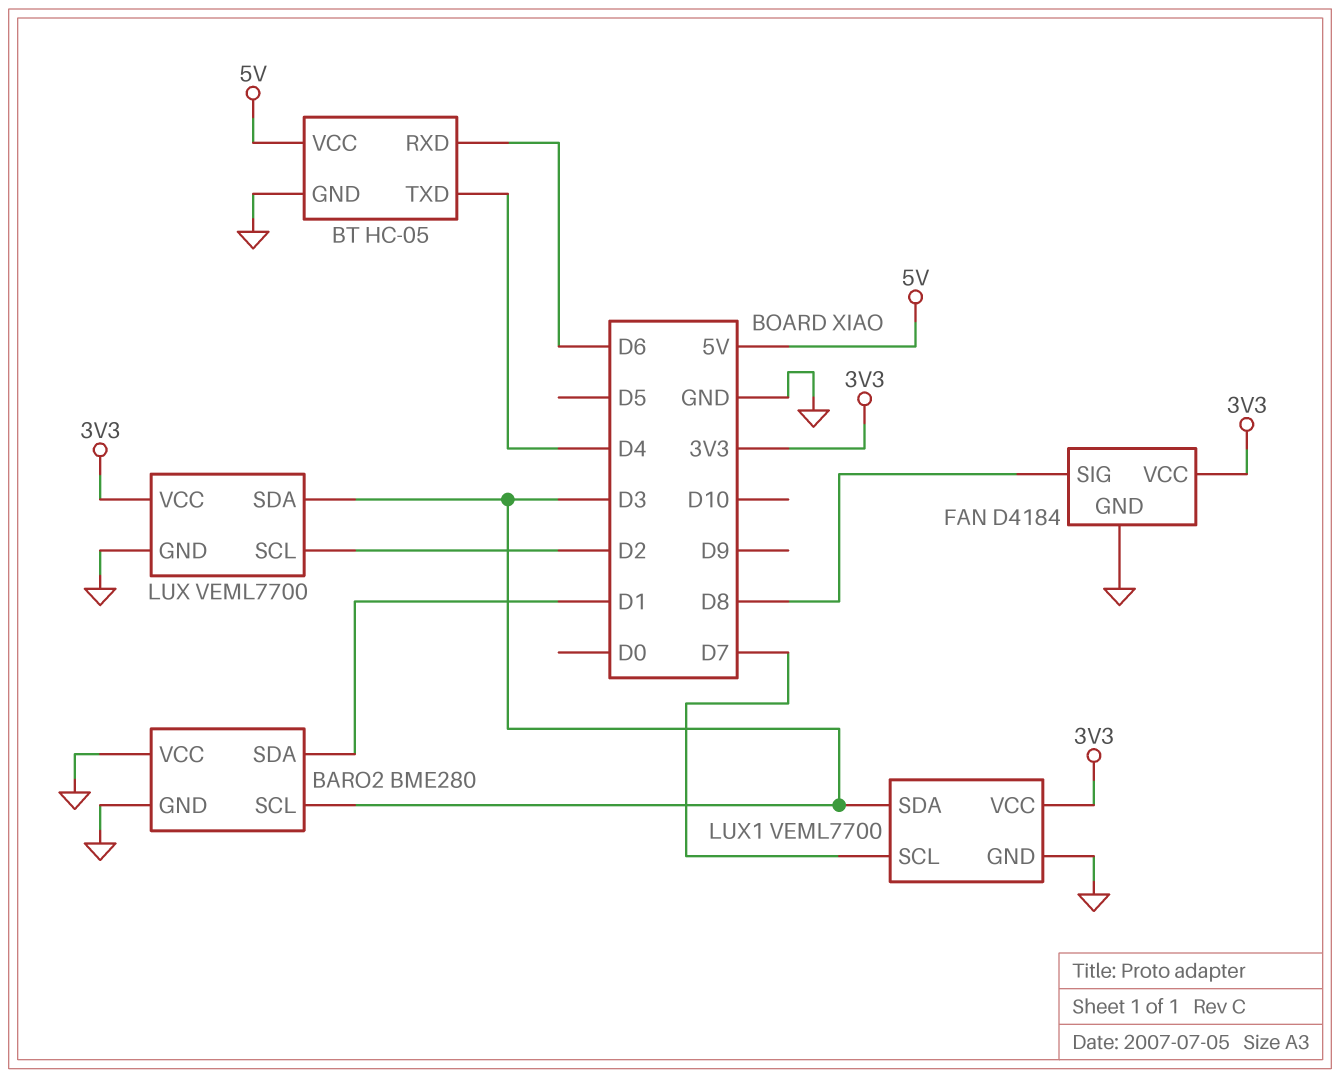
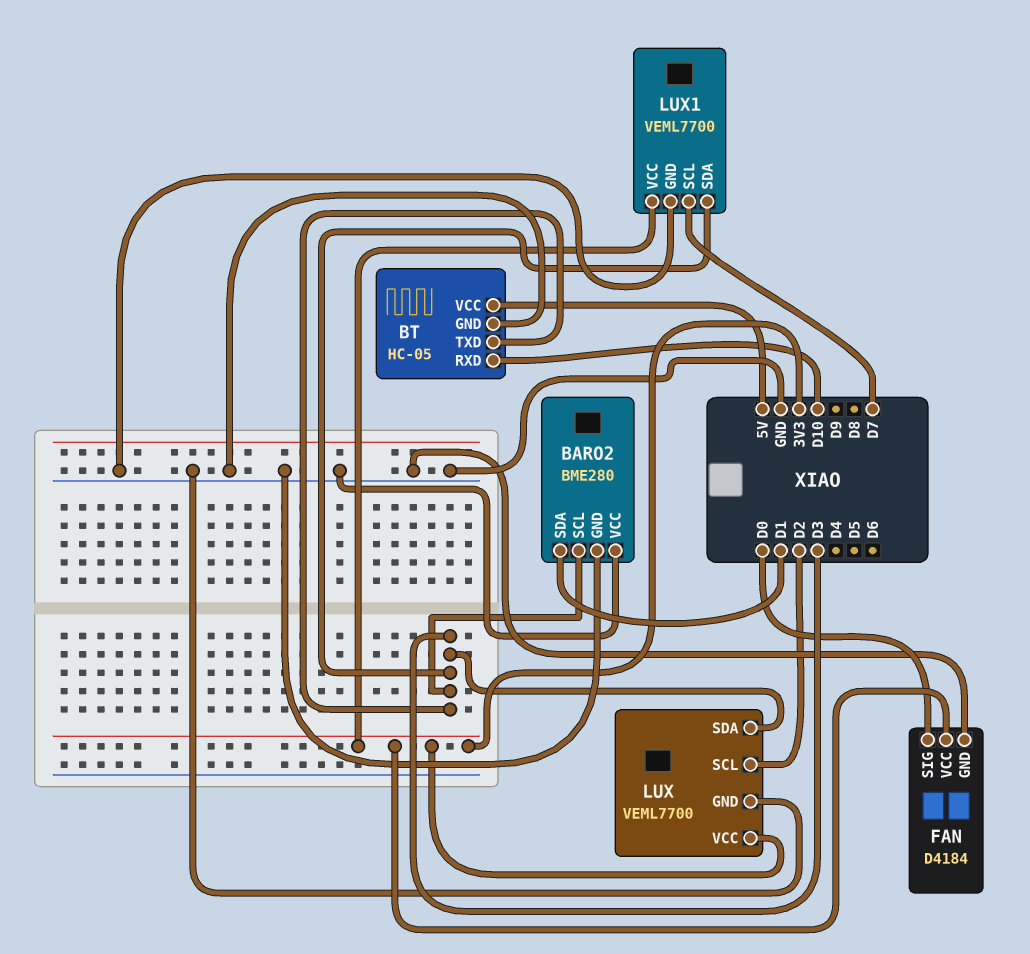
BT pin RXD: D6 -> D10
BT pin TXD: D4 -> D3
FAN pin SIG: D8 -> D0

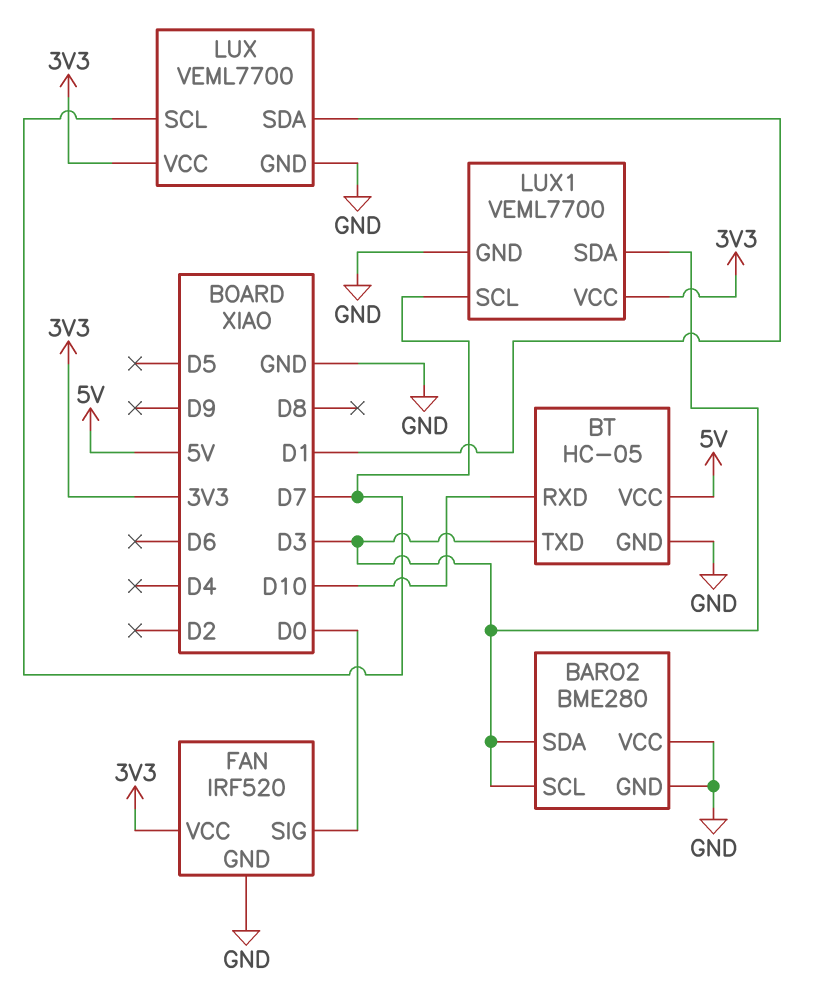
BARO2 pin SDA: D1 -> D3
FAN: D4184 -> IRF520
LUX pin SCL: D2 -> D7
LUX pin SDA: D3 -> D1

